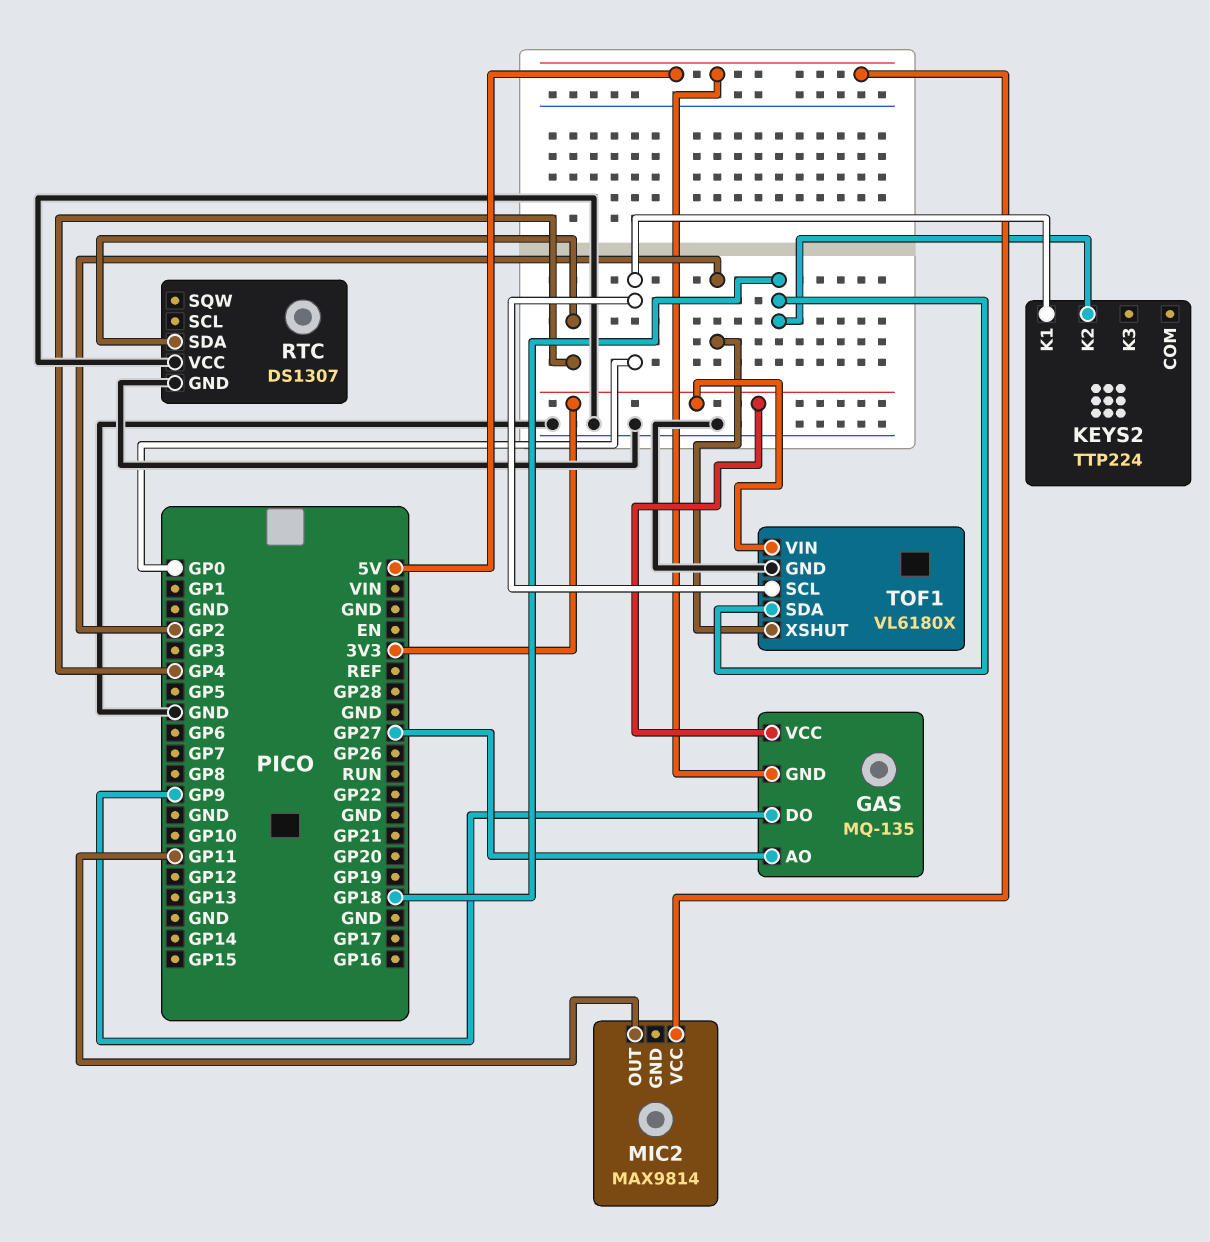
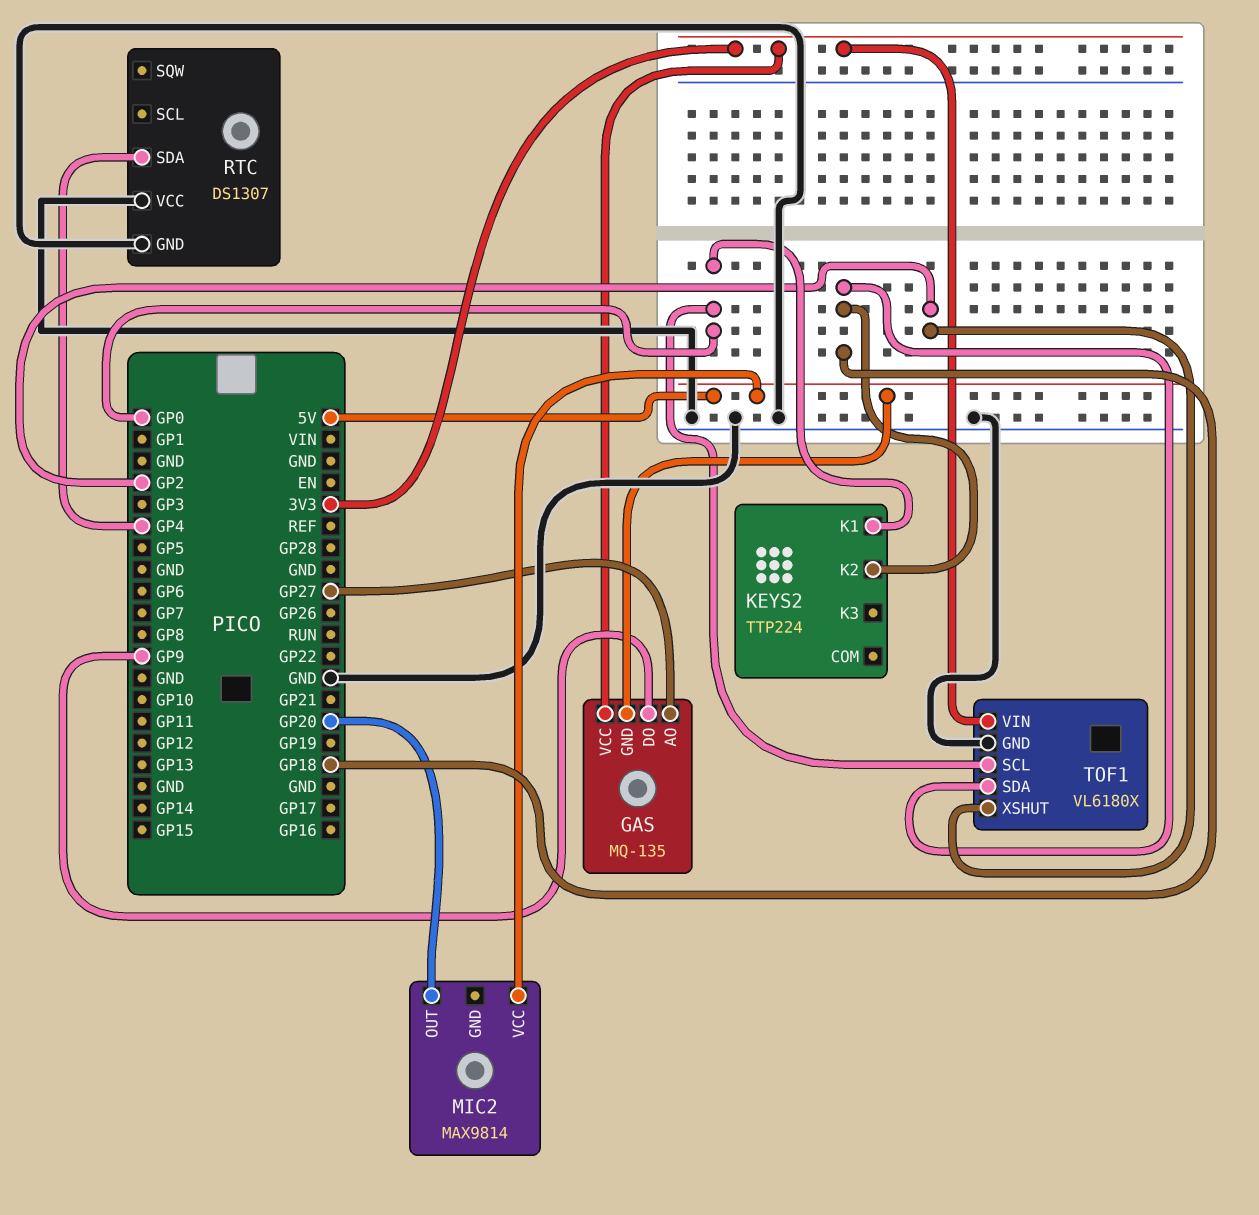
MIC2 pin OUT: GP11 -> GP20

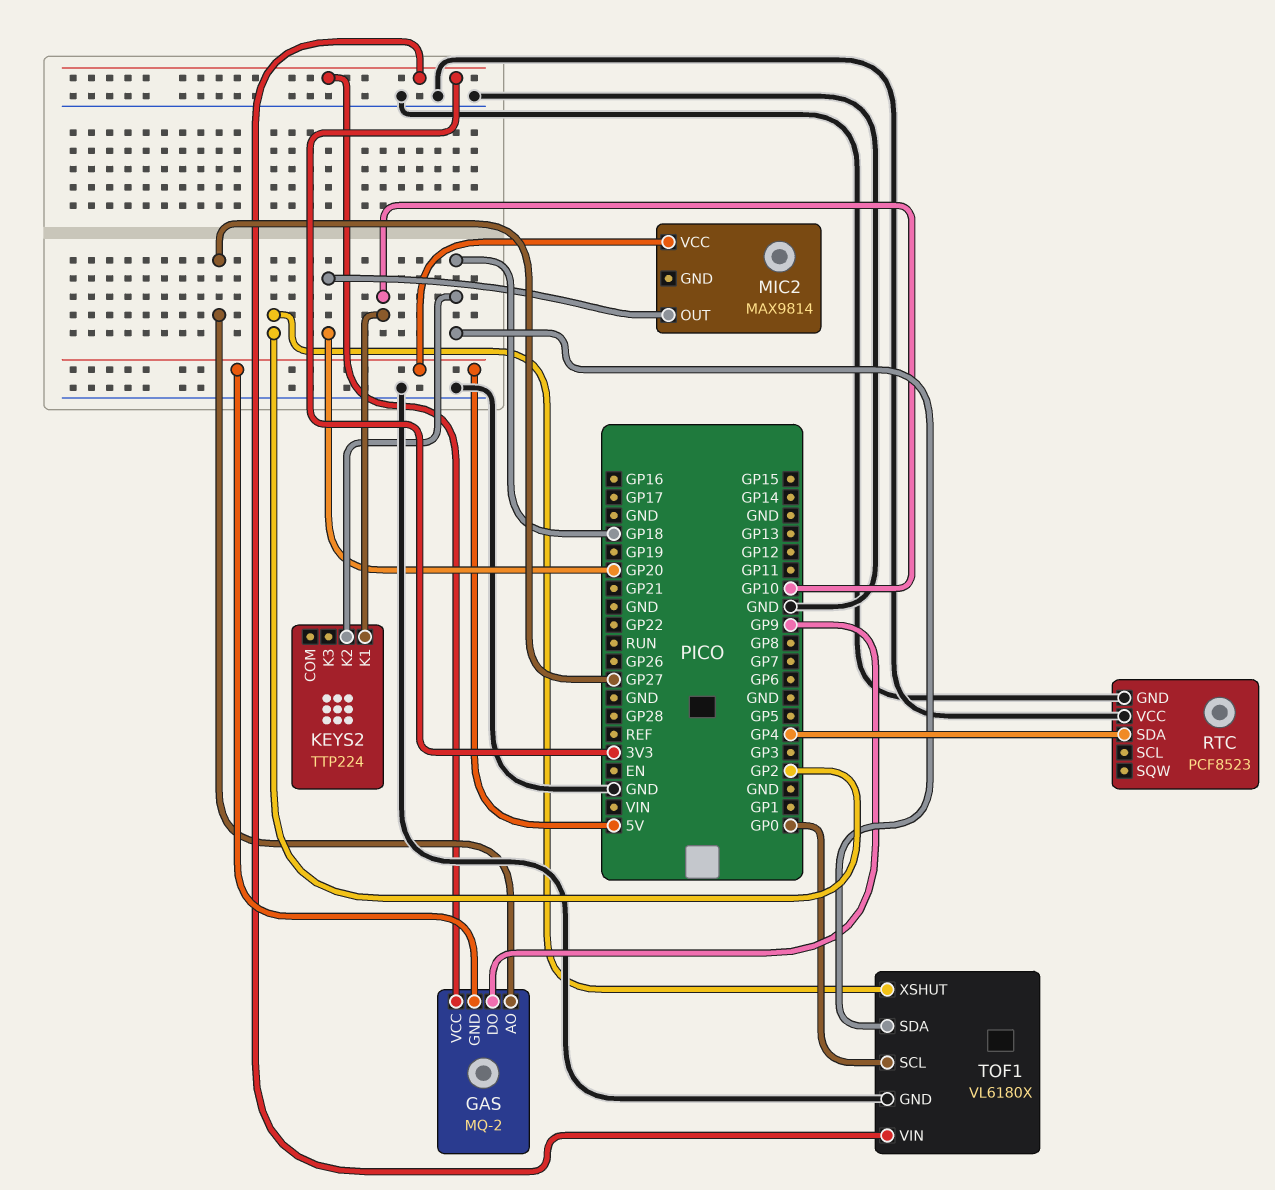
GAS: MQ-135 -> MQ-2
KEYS2 pin K1: GP0 -> GP10
RTC: DS1307 -> PCF8523

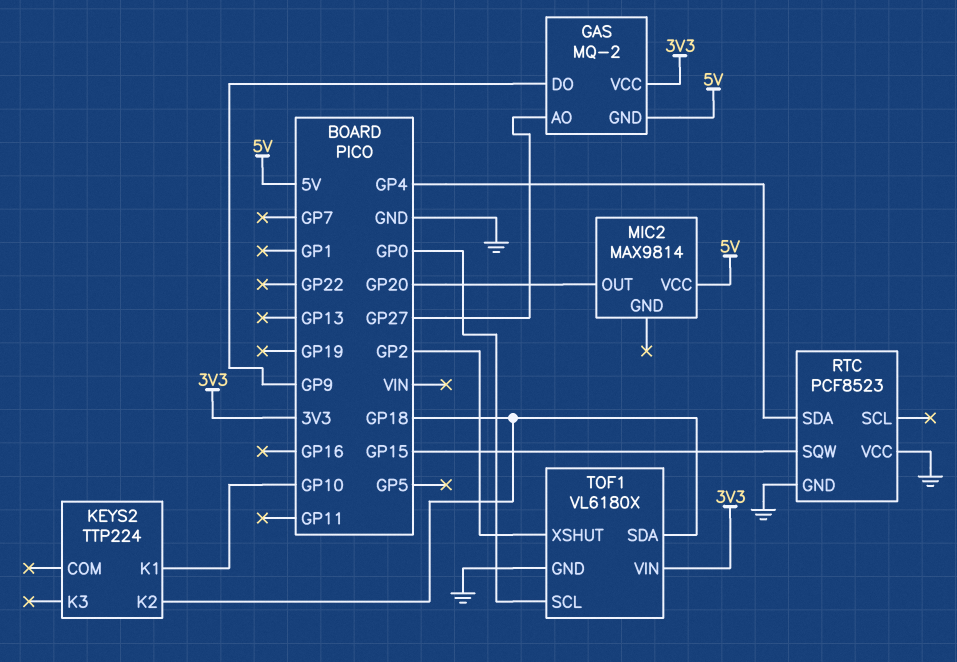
RTC pin SQW: none -> GP15

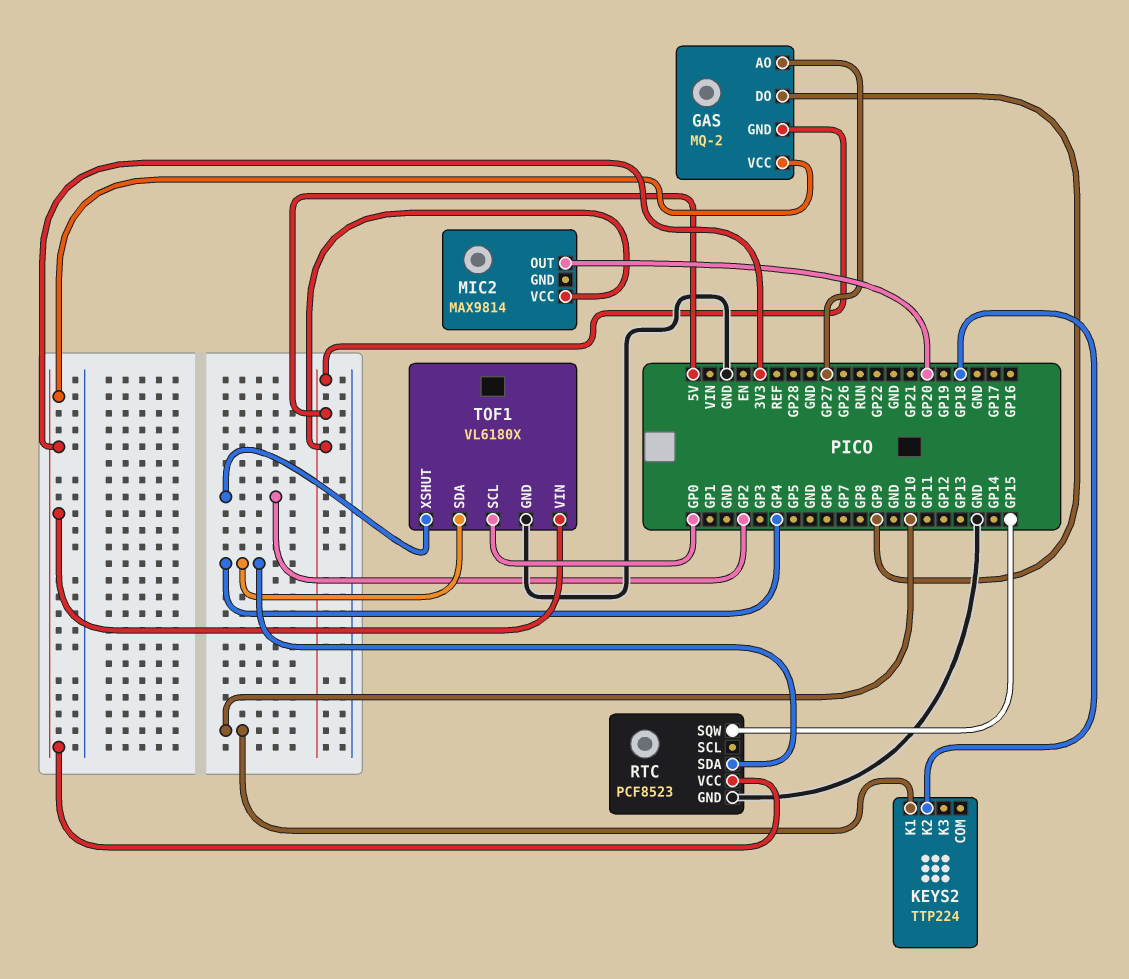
RTC pin VCC: GND -> 3V3
TOF1 pin SDA: GP18 -> GP4

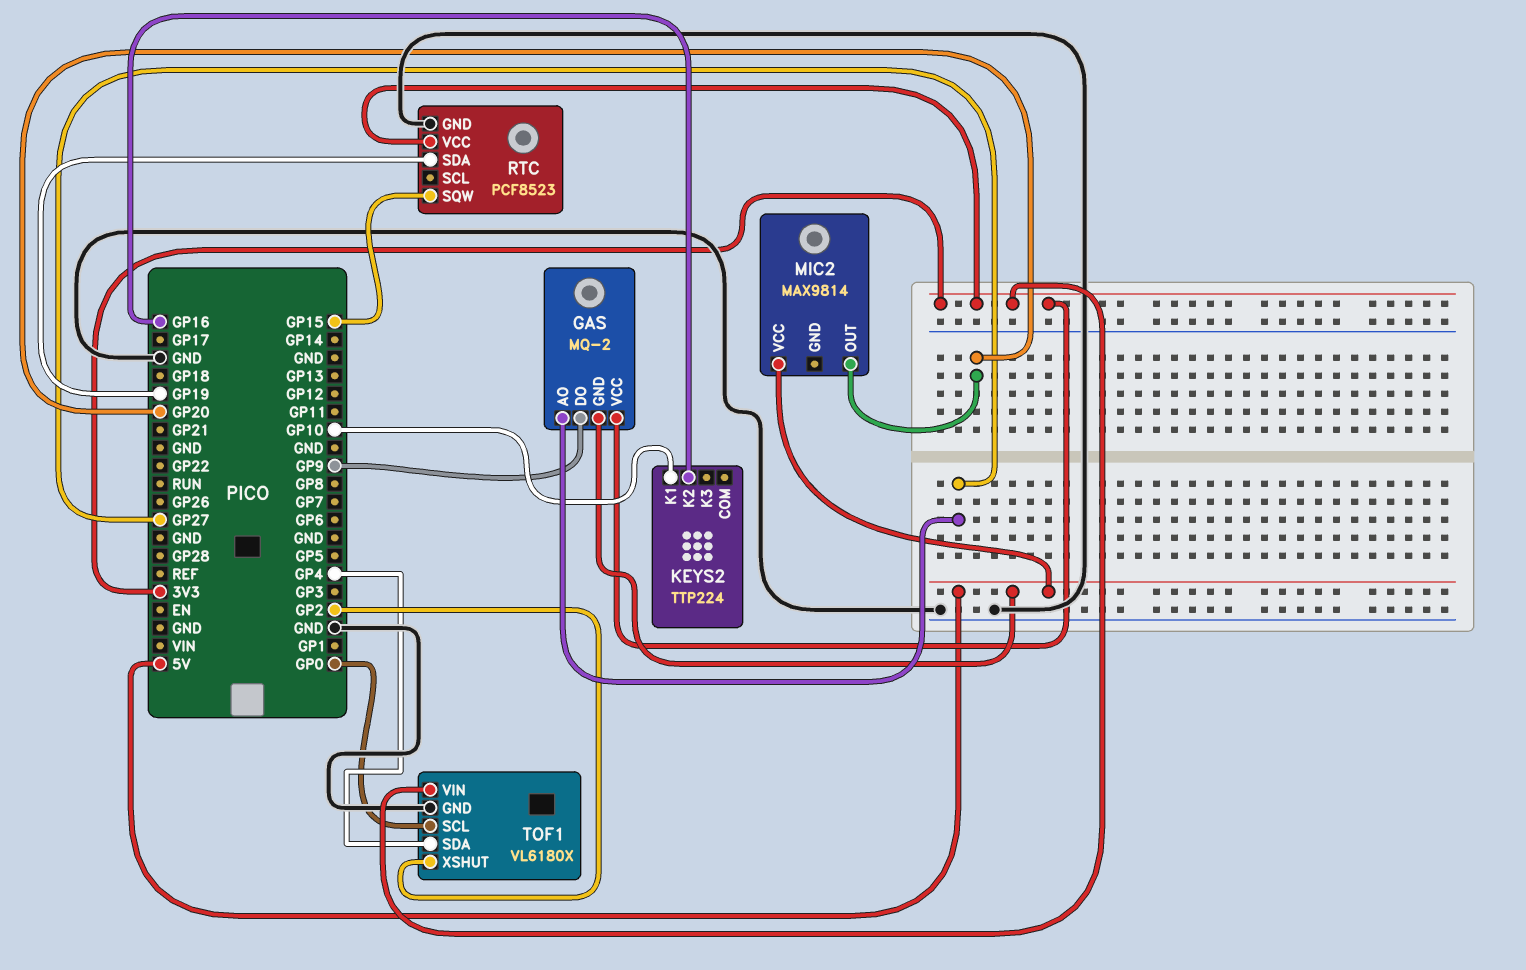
KEYS2 pin K2: GP18 -> GP16
RTC pin SDA: GP4 -> GP19

